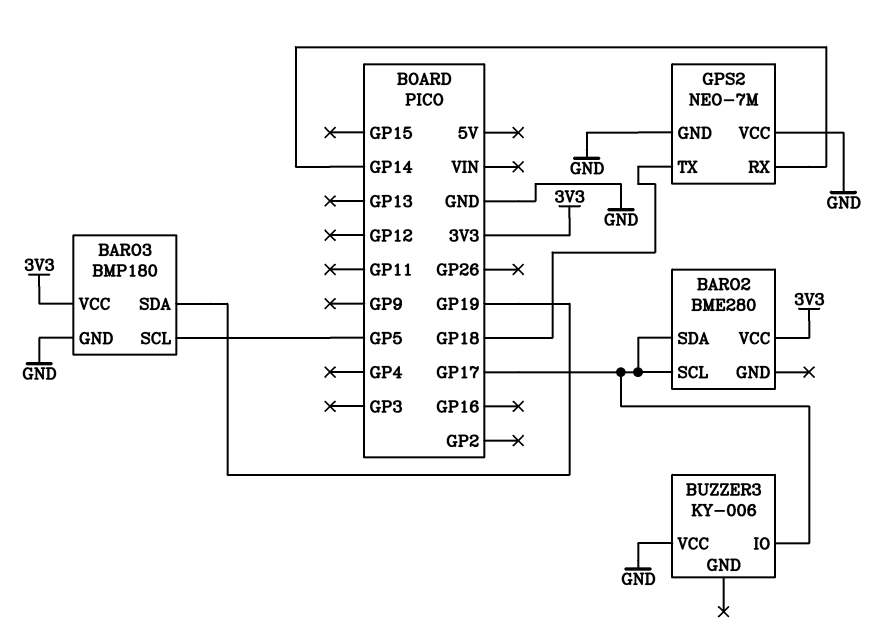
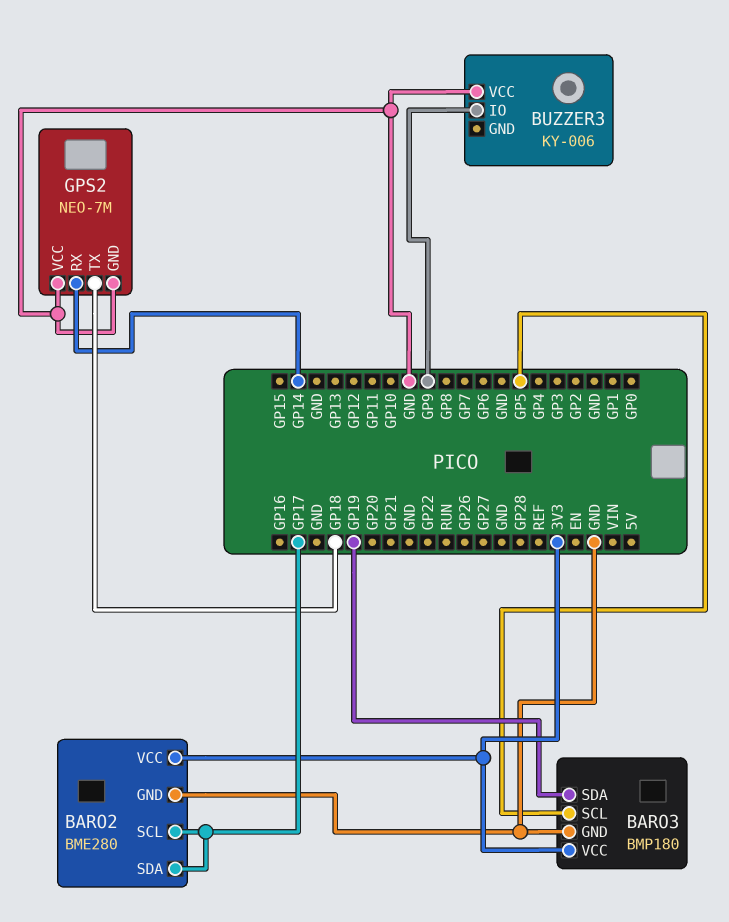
BARO2 pin GND: none -> GND
BUZZER3 pin IO: GP17 -> GP9

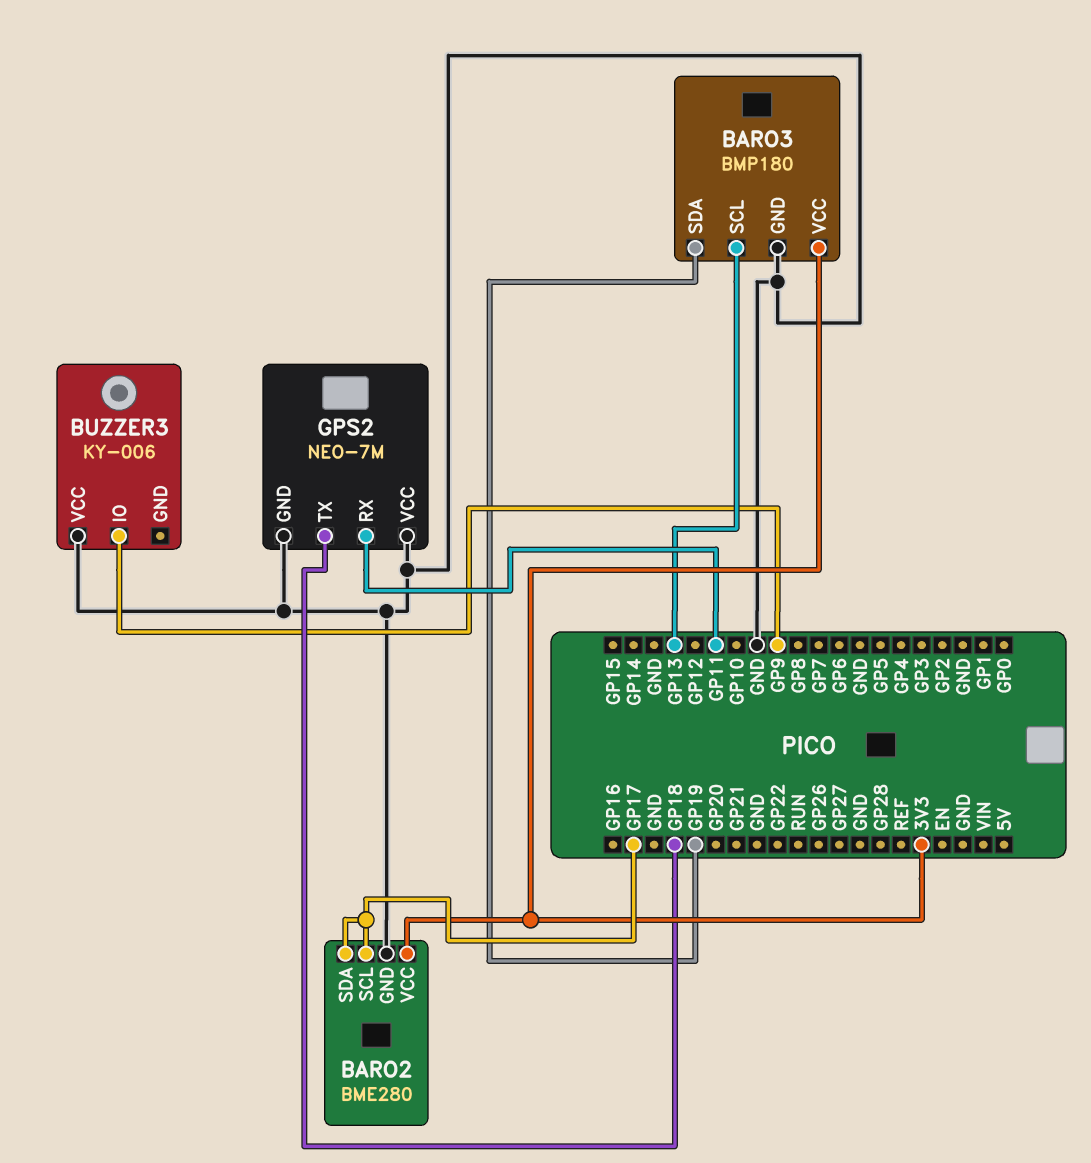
BARO3 pin SCL: GP5 -> GP13
GPS2 pin RX: GP14 -> GP11

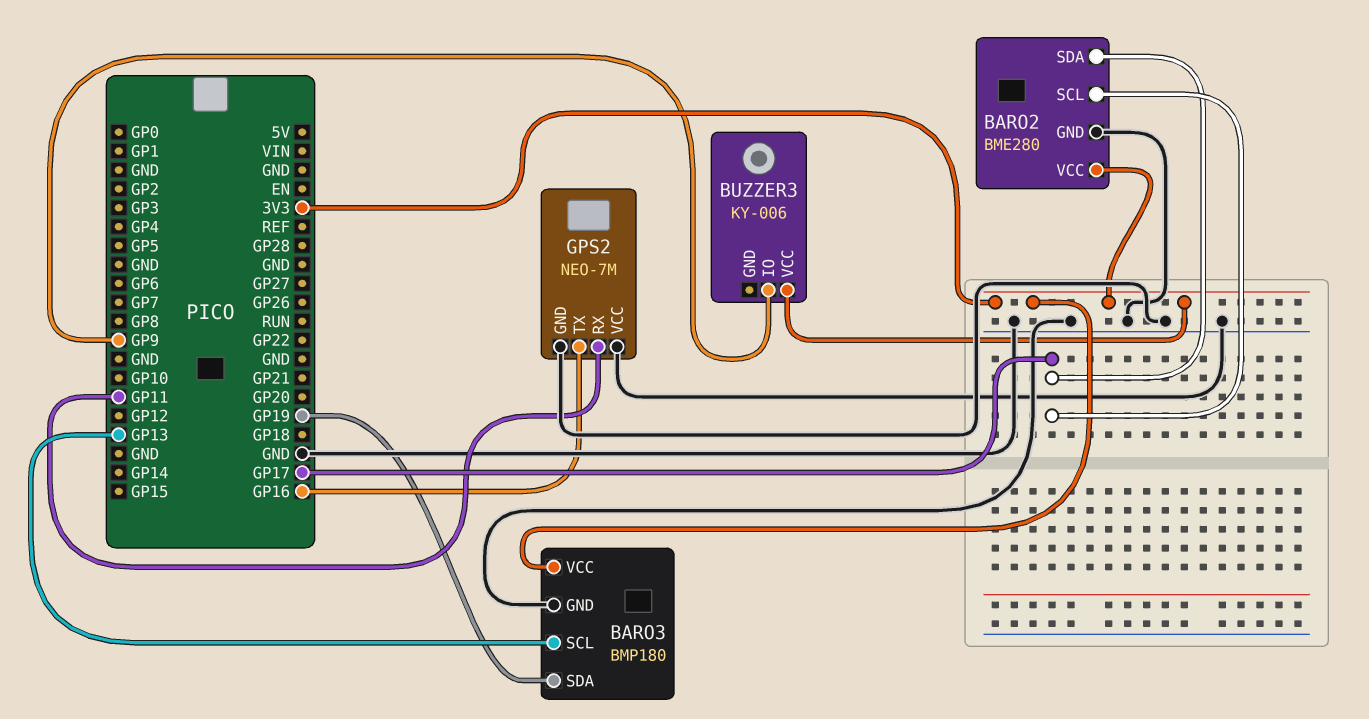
BUZZER3 pin VCC: GND -> 3V3
GPS2 pin TX: GP18 -> GP16

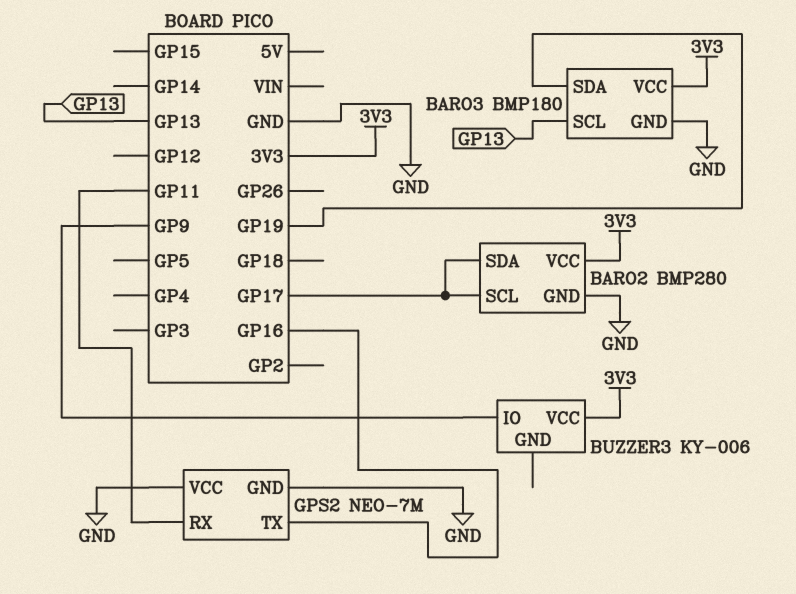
BARO2: BME280 -> BMP280

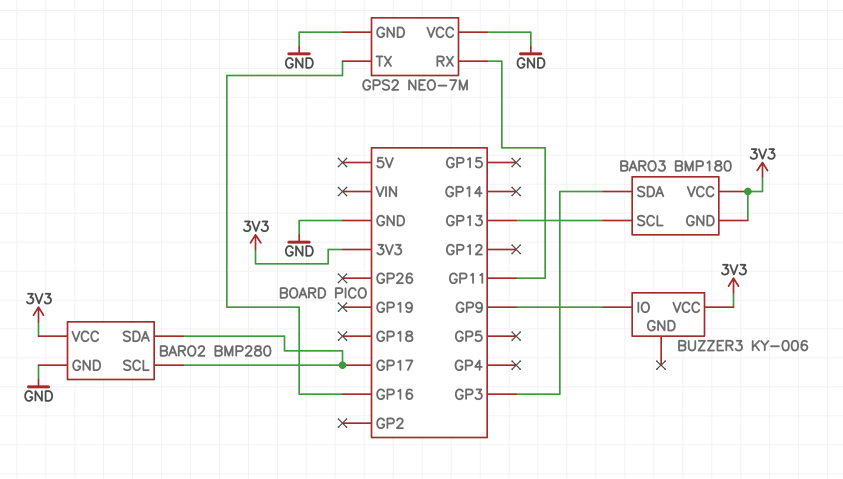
BARO3 pin GND: GND -> 3V3
BARO3 pin SDA: GP19 -> GP3

